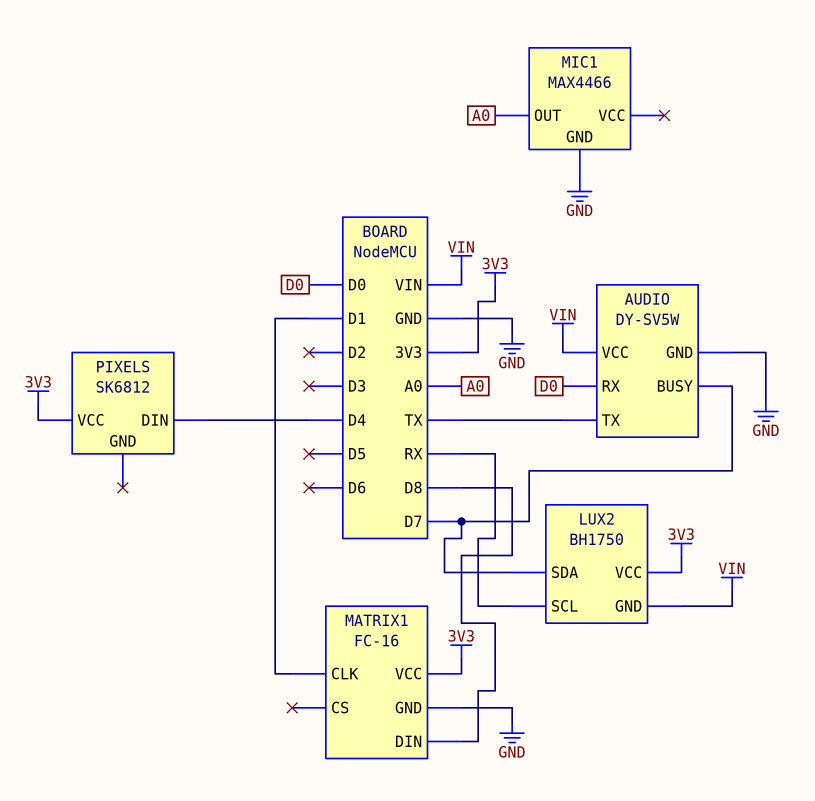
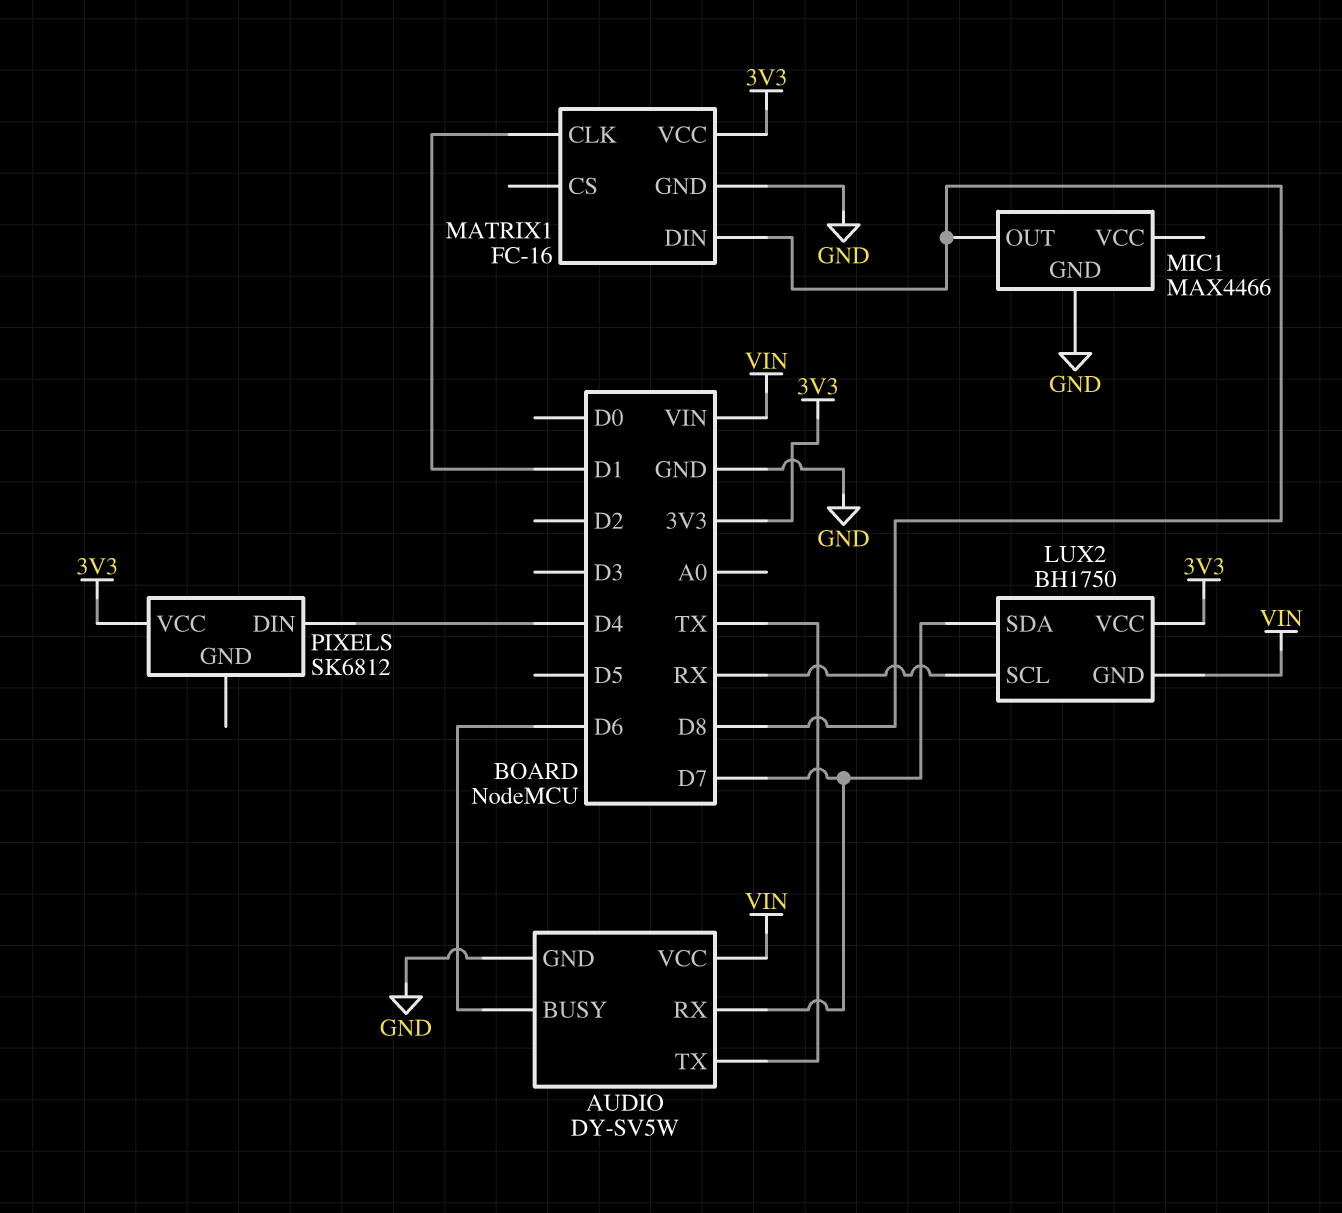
AUDIO pin BUSY: D7 -> D6
AUDIO pin RX: D0 -> D7
MIC1 pin OUT: A0 -> D8

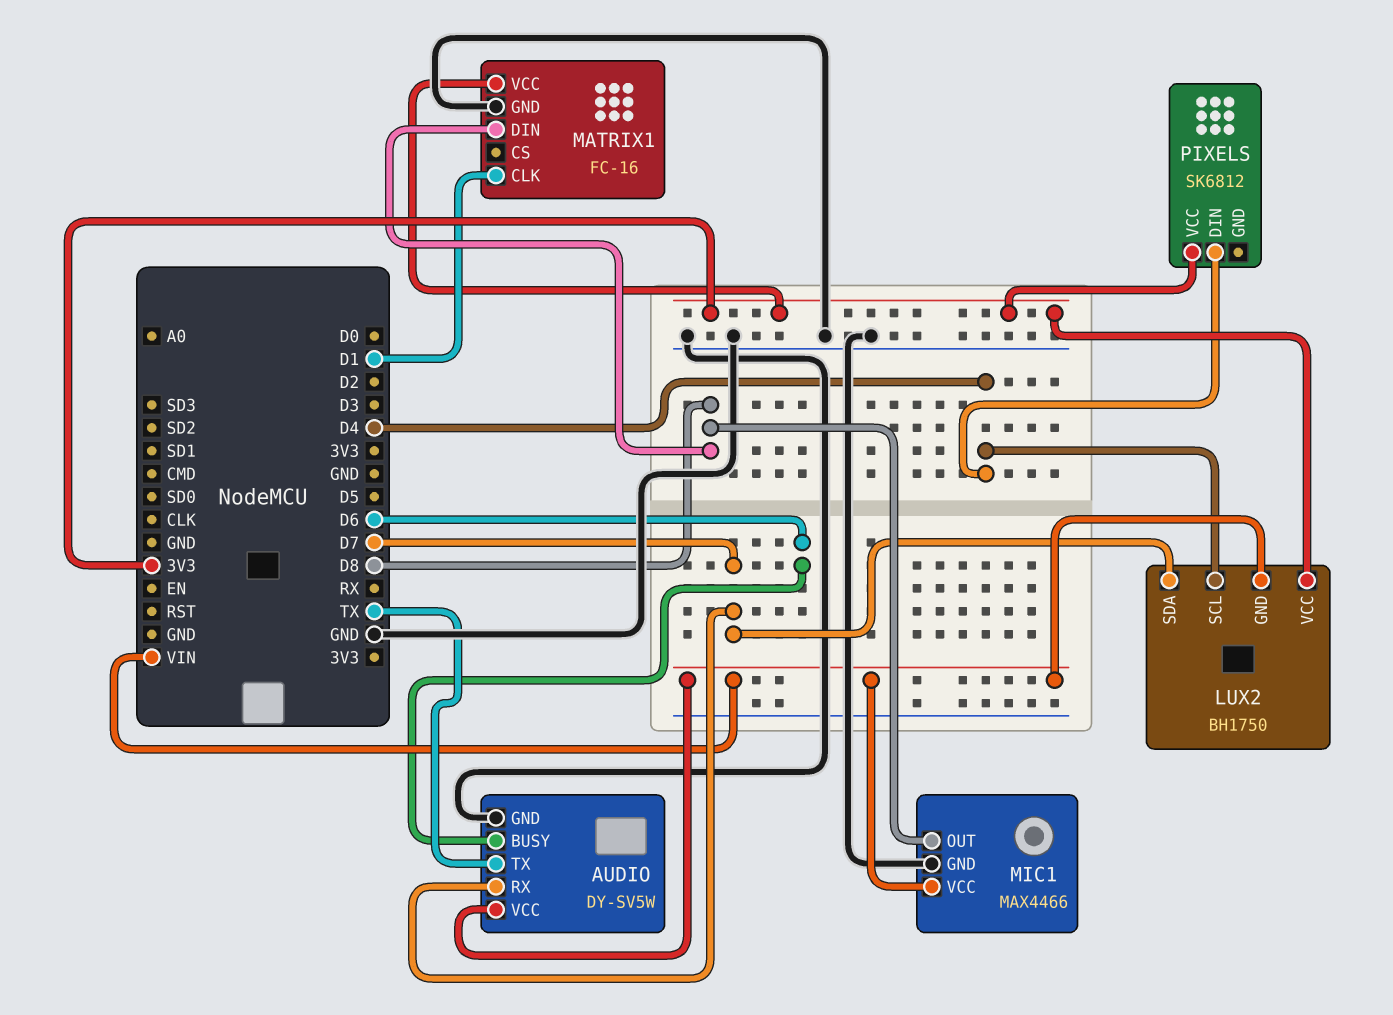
LUX2 pin SCL: RX -> D4
MIC1 pin VCC: none -> VIN

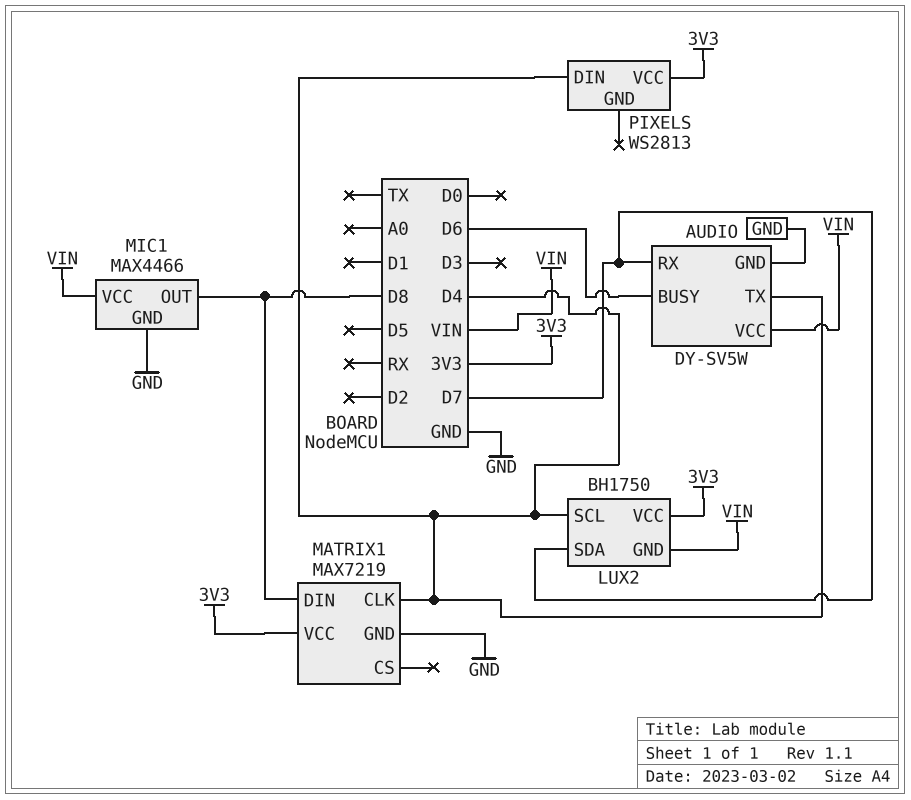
AUDIO pin TX: TX -> D4
MATRIX1: FC-16 -> MAX7219
MATRIX1 pin CLK: D1 -> D4
PIXELS: SK6812 -> WS2813

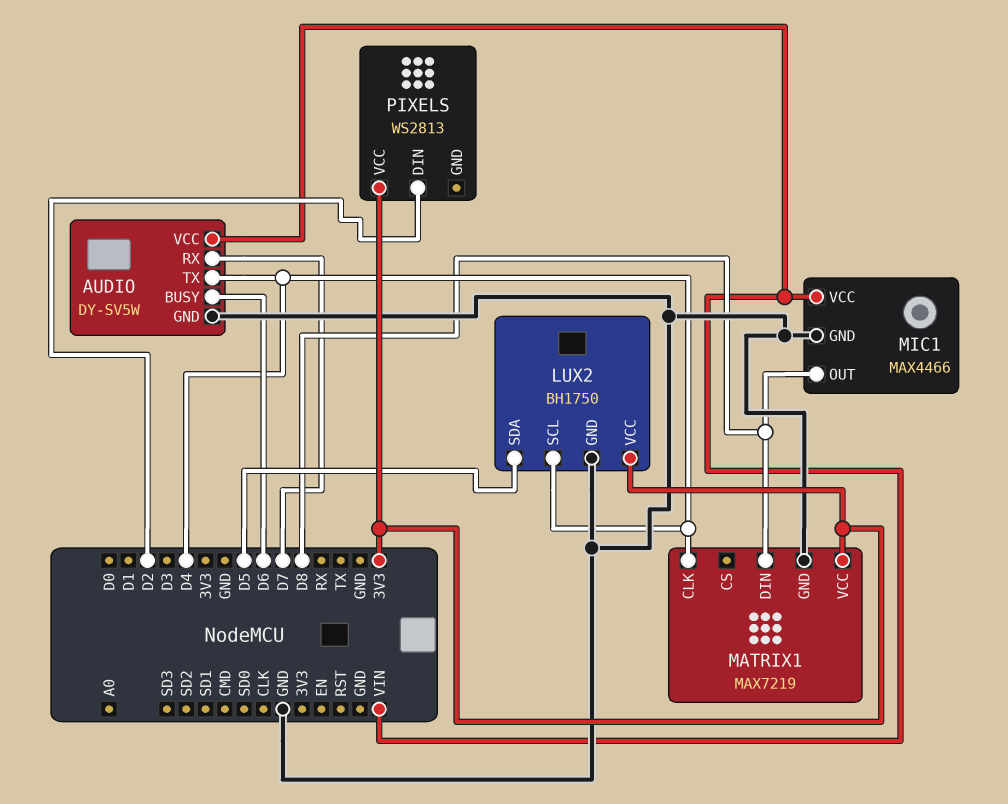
LUX2 pin GND: VIN -> GND
LUX2 pin SDA: D7 -> D5
PIXELS pin DIN: D4 -> D2

